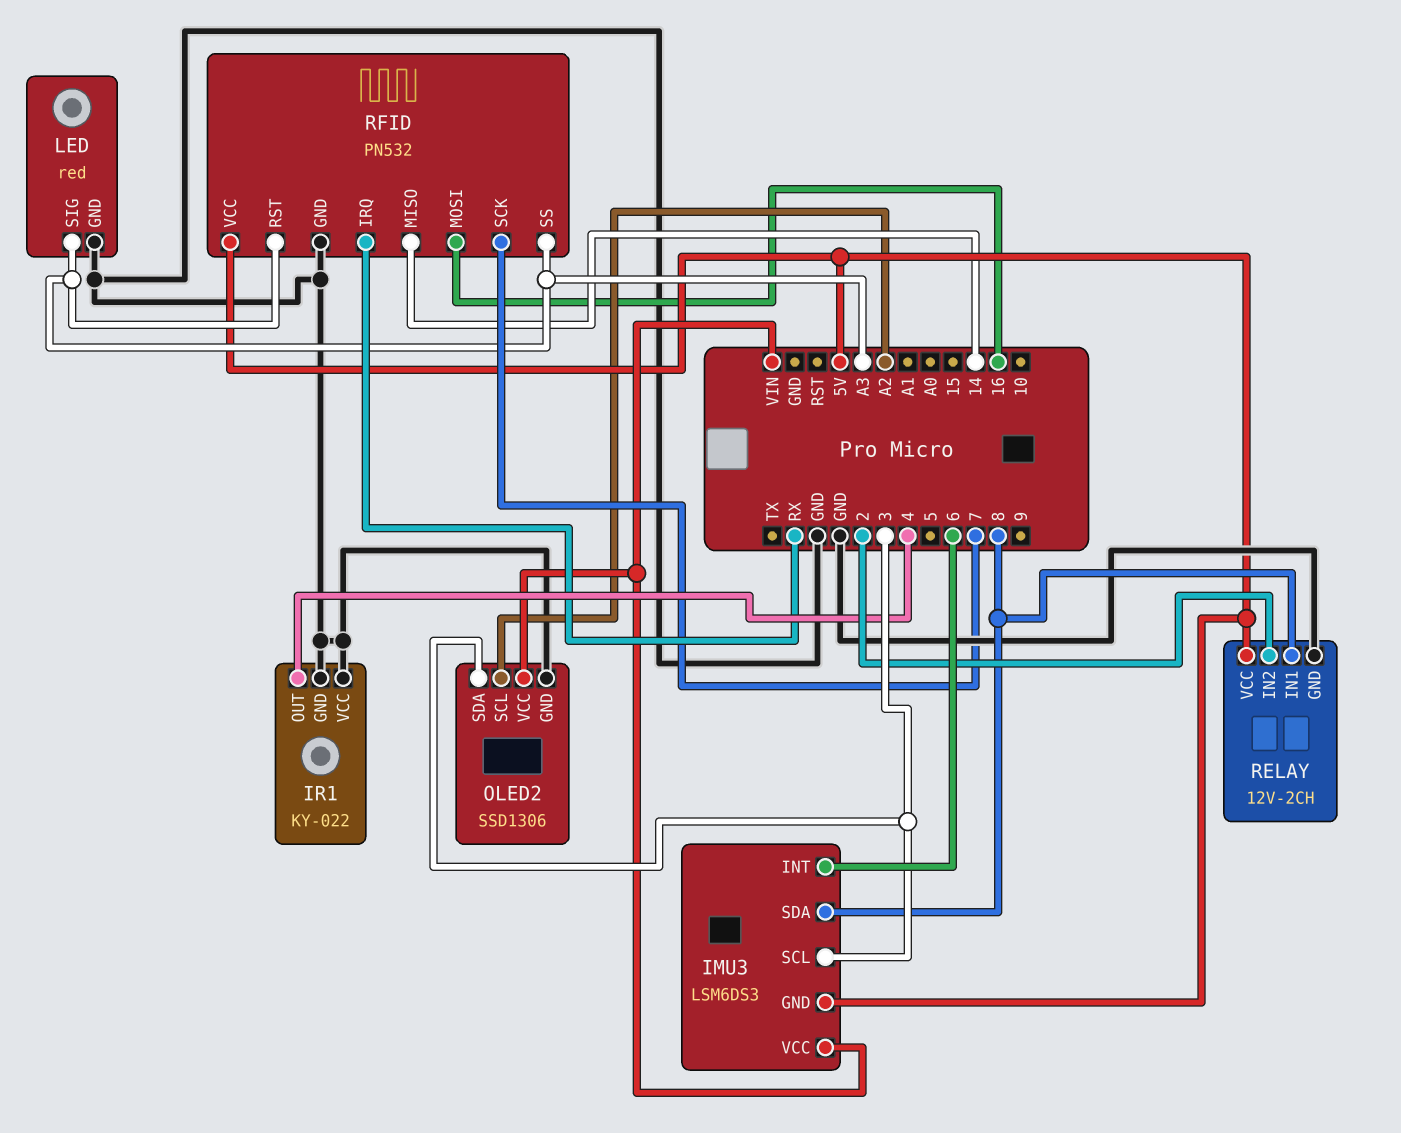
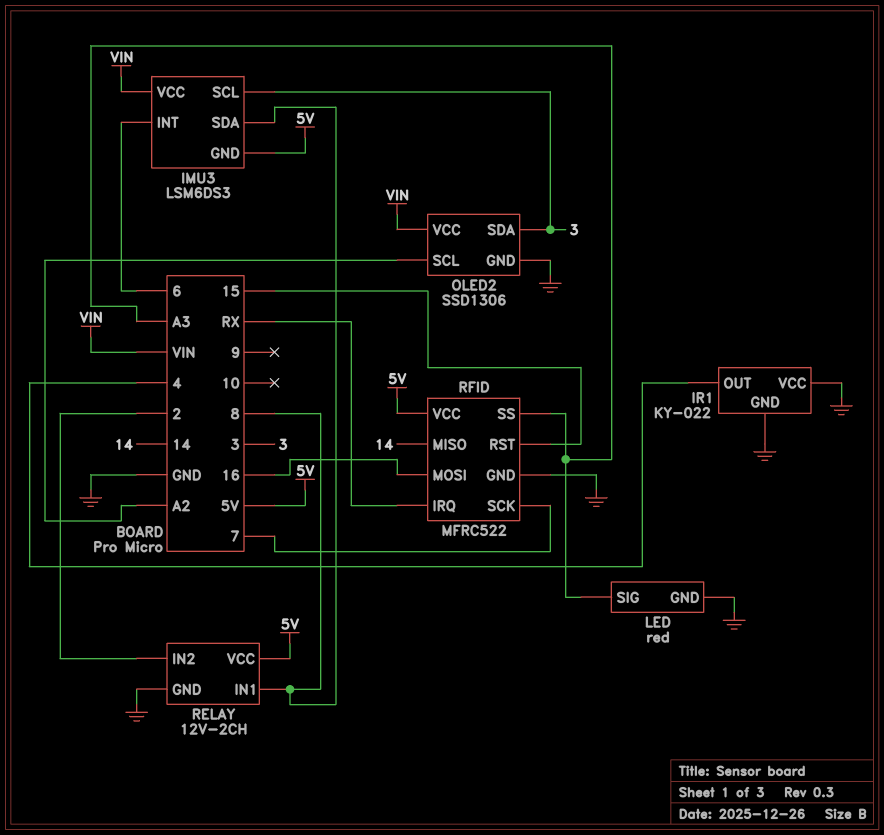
RFID: PN532 -> MFRC522
RFID pin RST: A3 -> 15

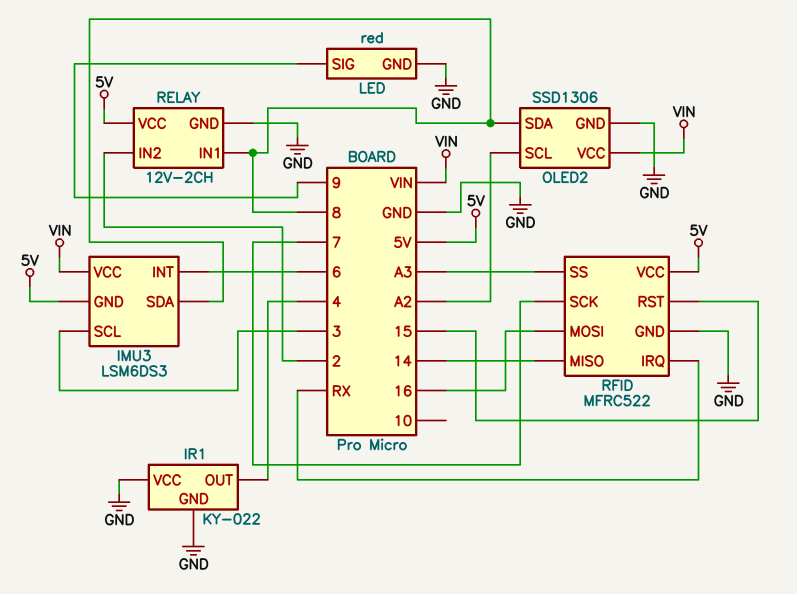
LED pin SIG: A3 -> 9
OLED2 pin SDA: 3 -> 8

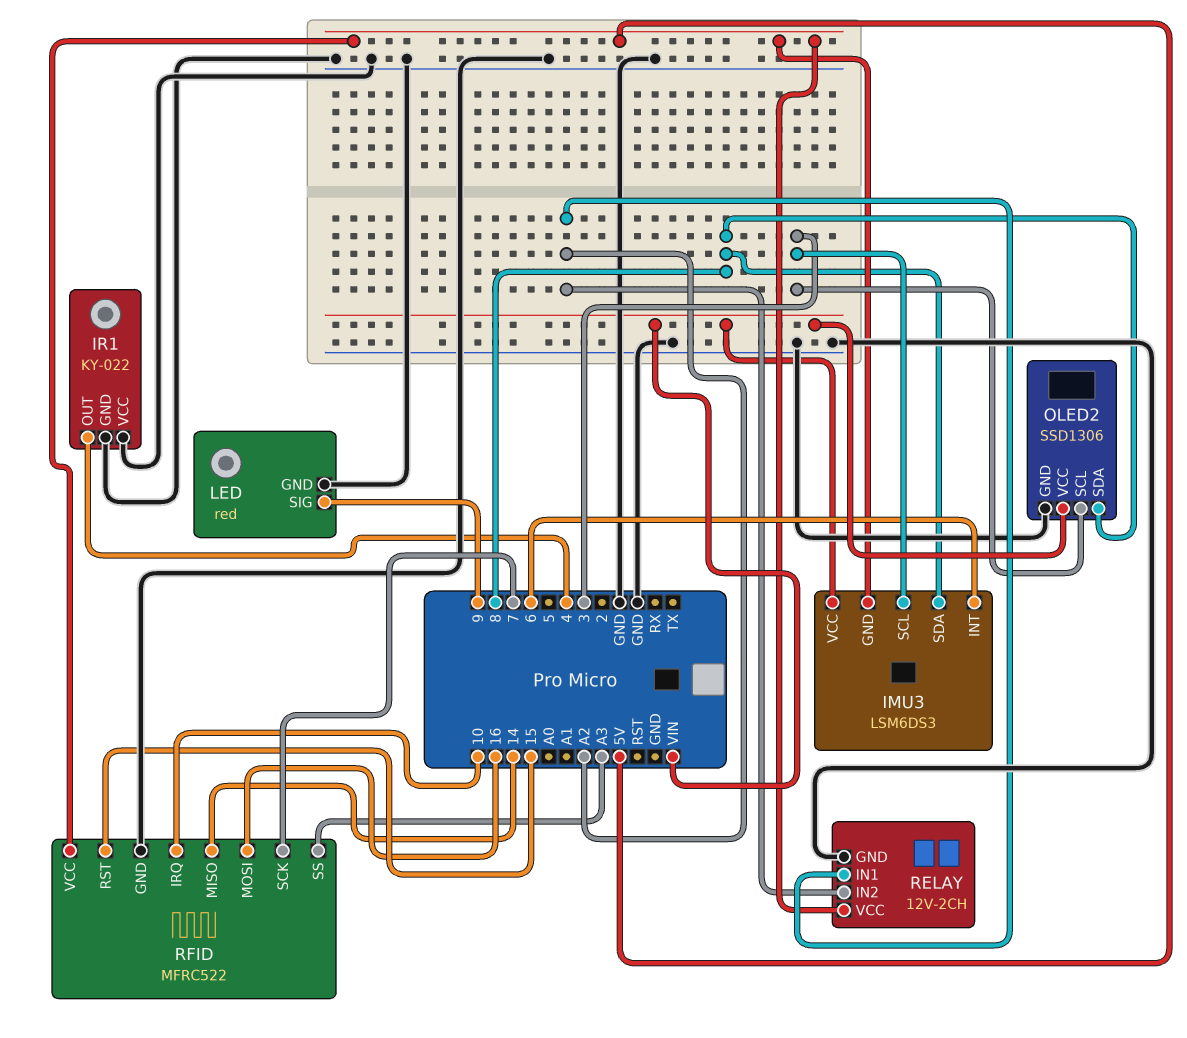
OLED2 pin SCL: A2 -> 3
RELAY pin IN1: 8 -> A2
RELAY pin IN2: 2 -> A2
RFID pin IRQ: RX -> 10

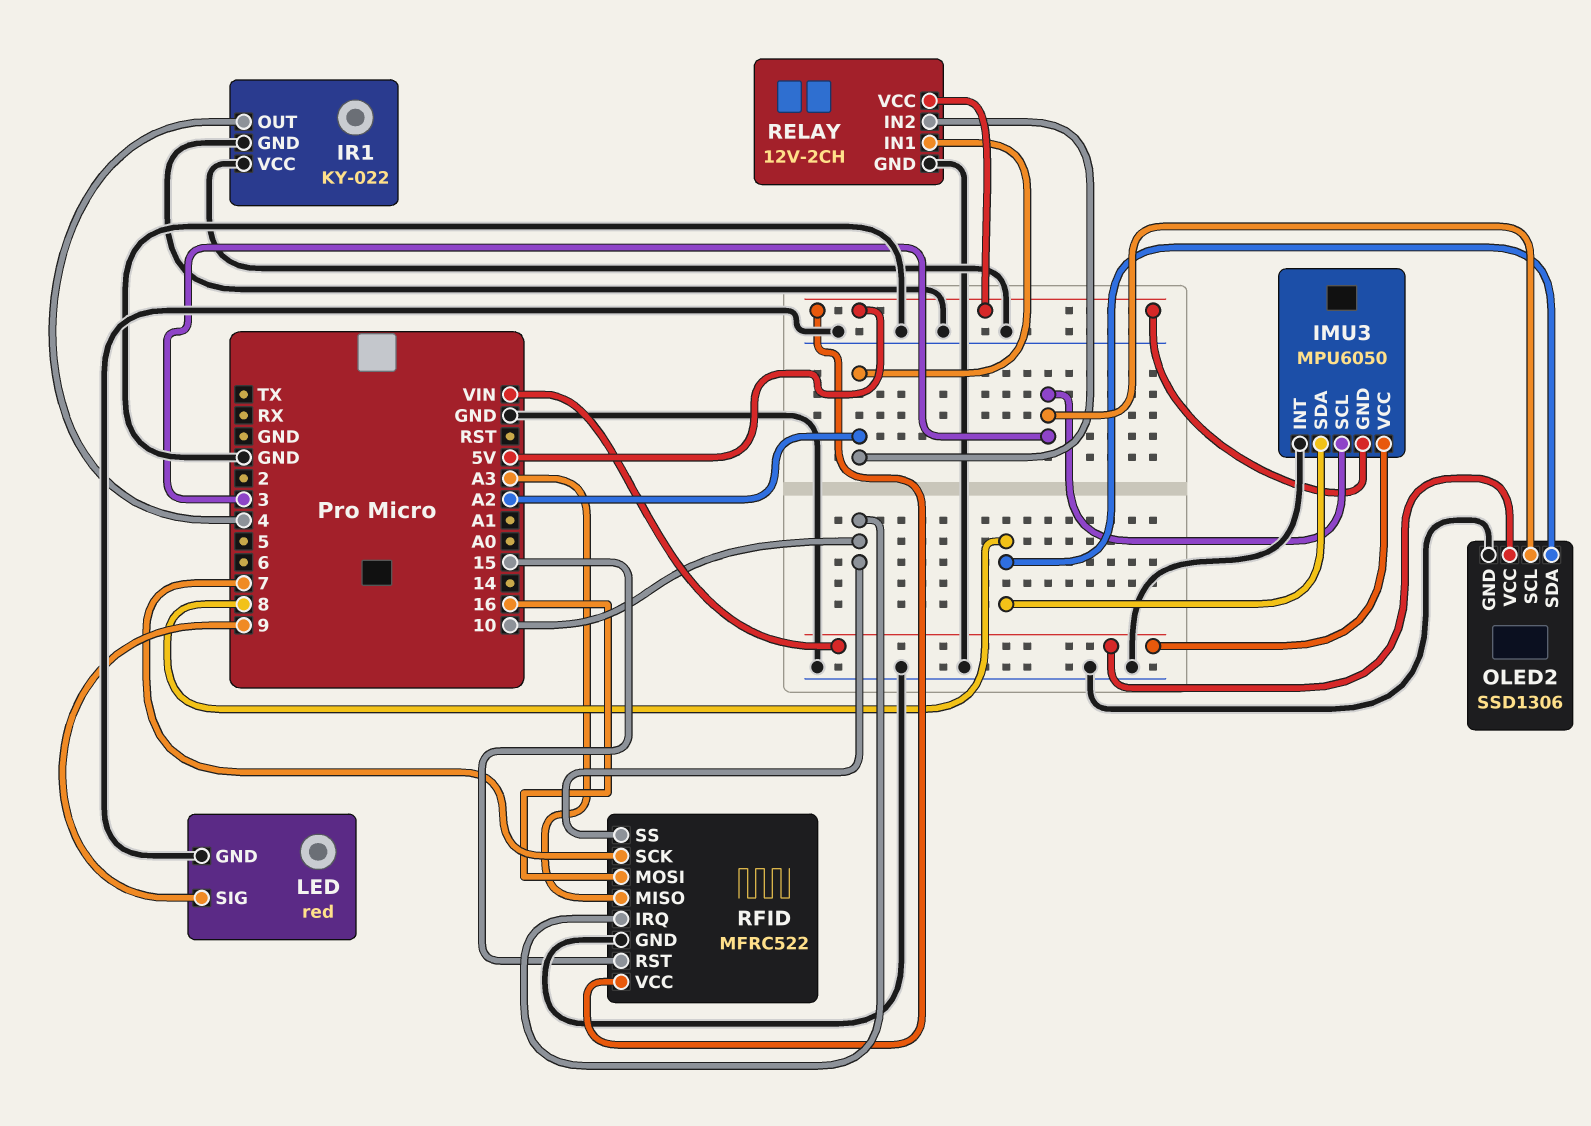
IMU3: LSM6DS3 -> MPU6050
IMU3 pin INT: 6 -> GND
RFID pin MISO: 14 -> A3
RFID pin SS: A3 -> 10

